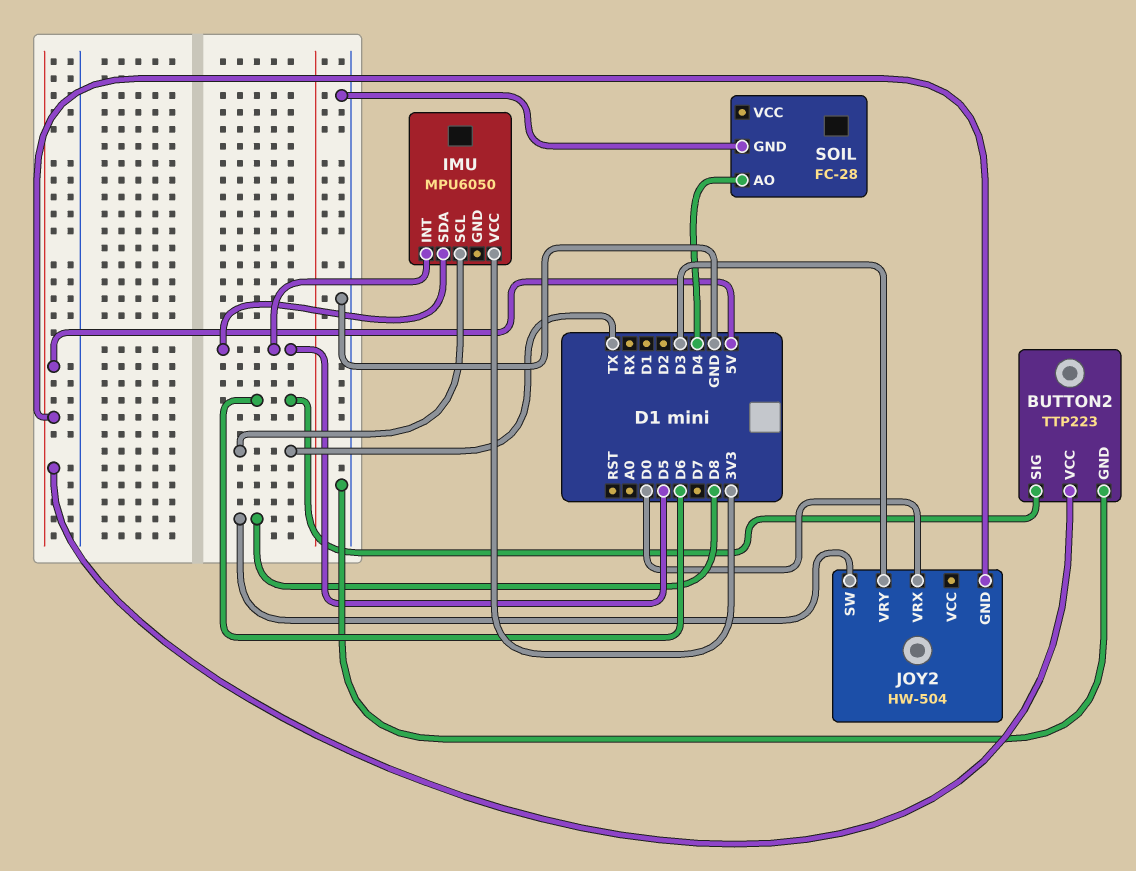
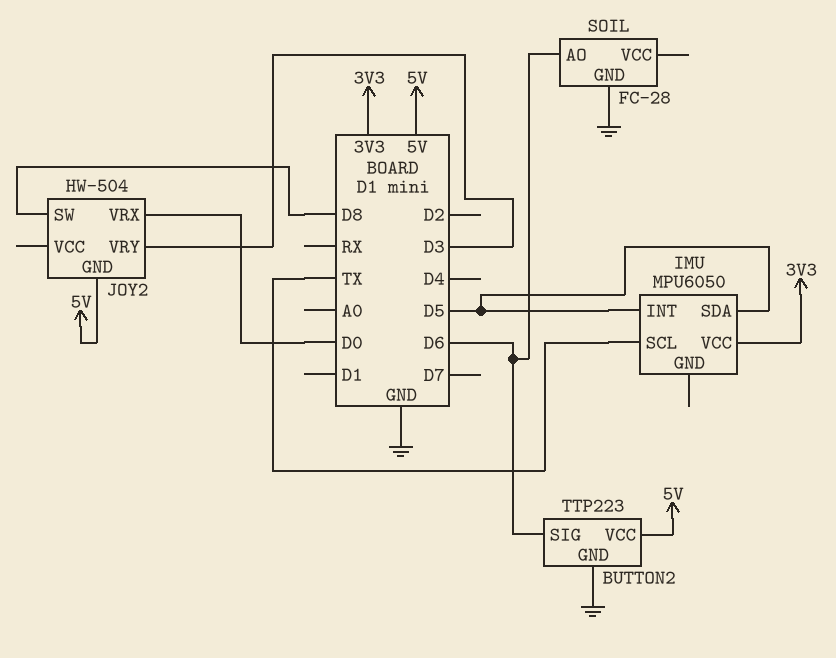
SOIL pin AO: D4 -> D6

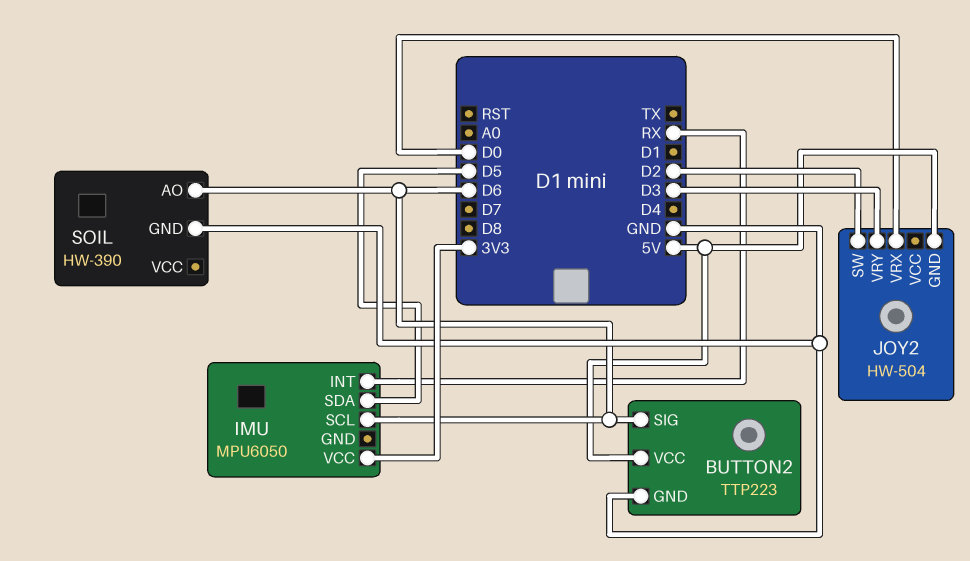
IMU pin INT: D5 -> RX
IMU pin SCL: TX -> D6
JOY2 pin SW: D8 -> D2
SOIL: FC-28 -> HW-390

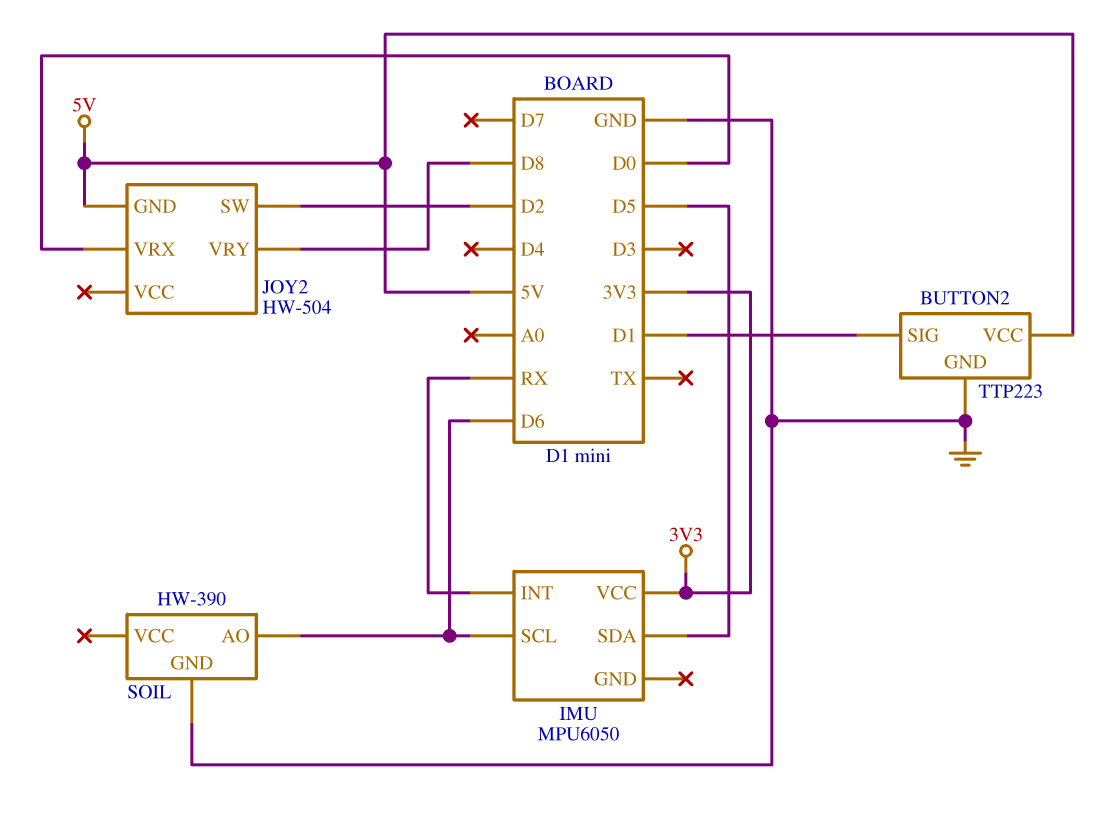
BUTTON2 pin SIG: D6 -> D1
JOY2 pin VRY: D3 -> D8

